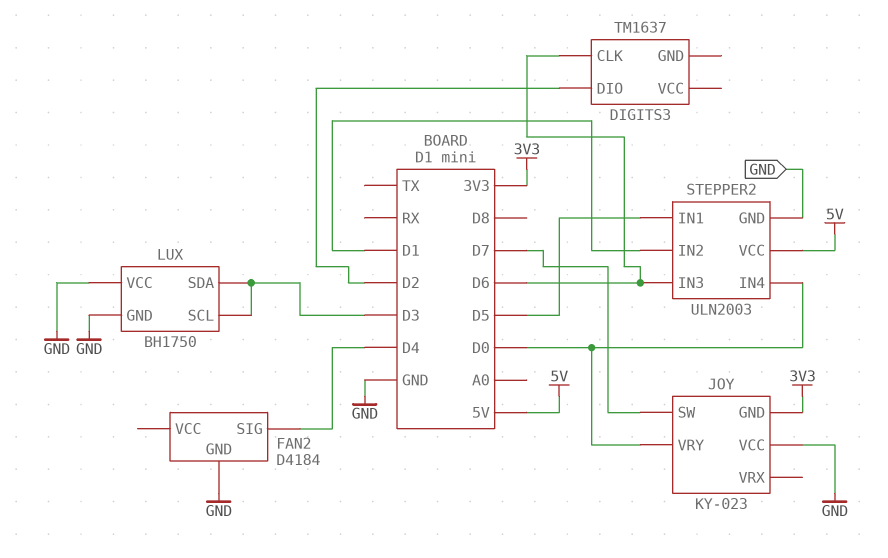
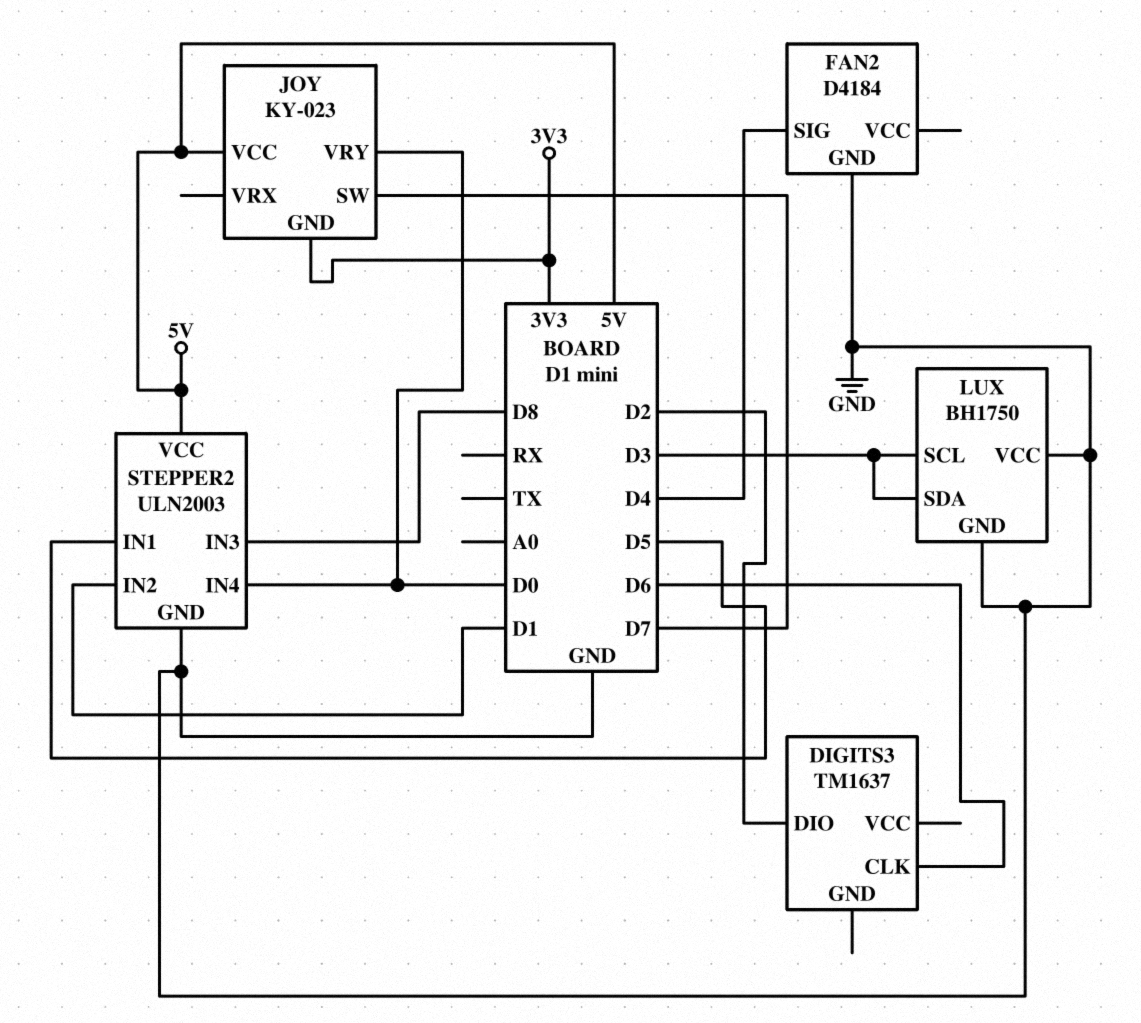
JOY pin VCC: GND -> 5V
STEPPER2 pin IN3: D6 -> D8

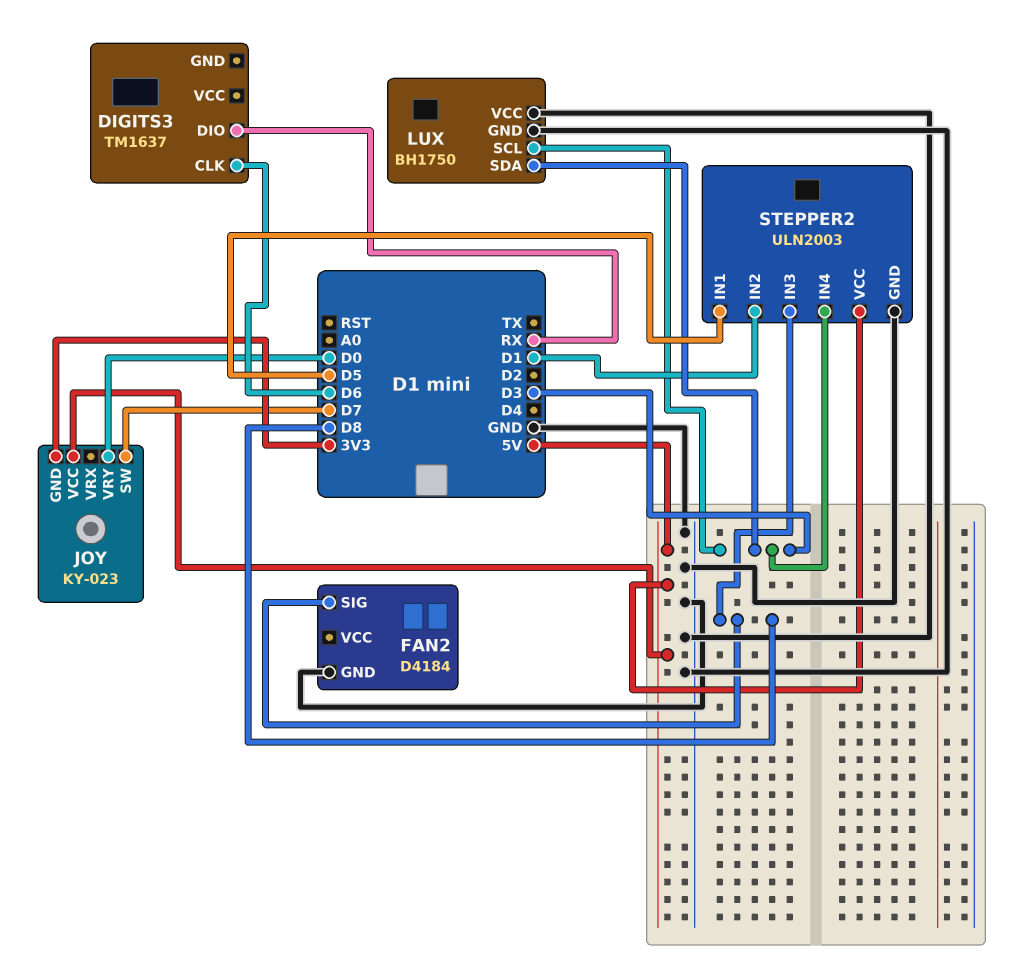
DIGITS3 pin DIO: D2 -> RX
FAN2 pin SIG: D4 -> D8
STEPPER2 pin IN4: D0 -> D3

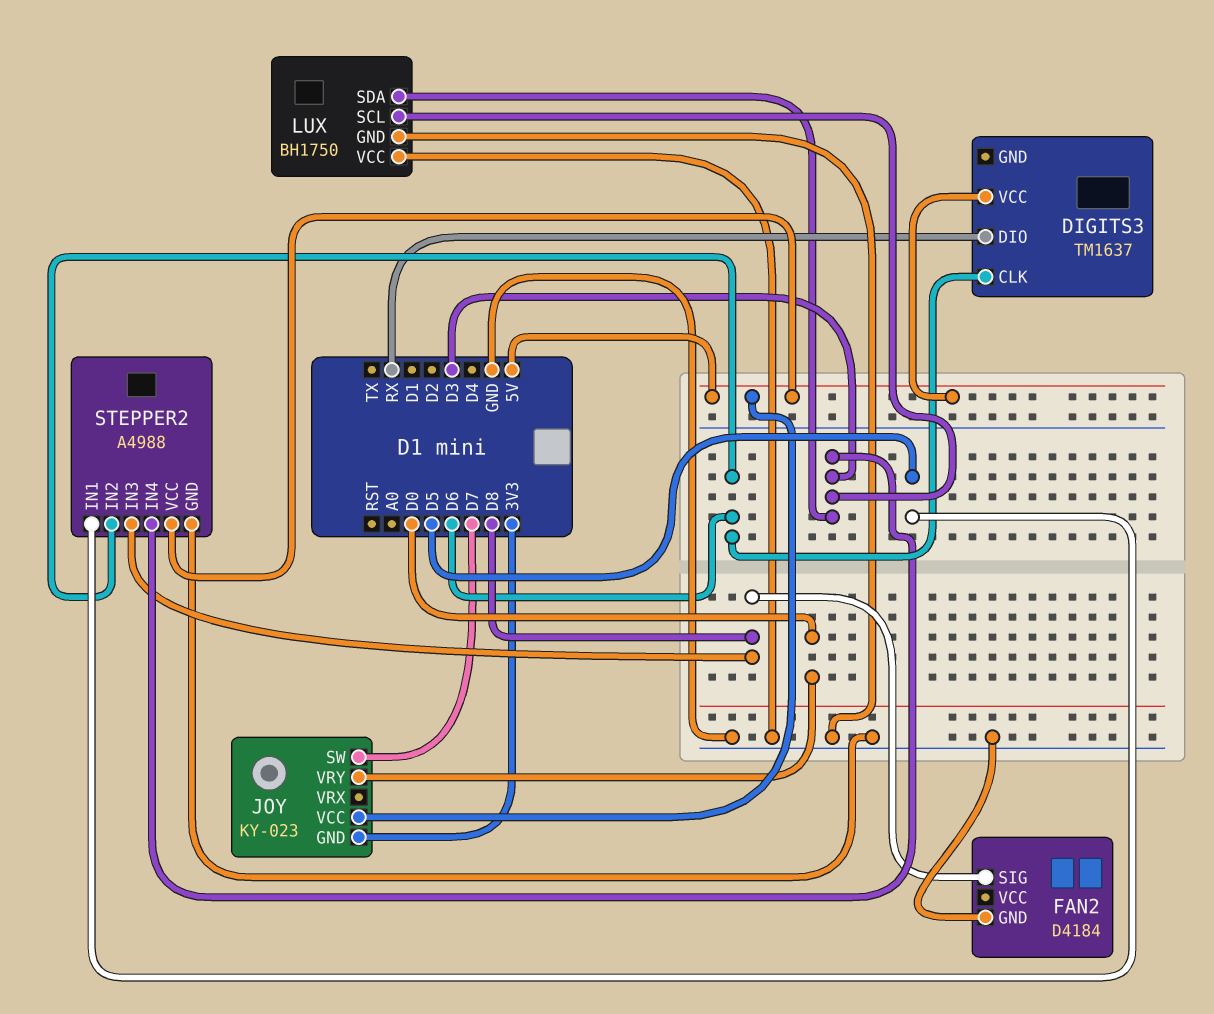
DIGITS3 pin VCC: none -> 5V
STEPPER2: ULN2003 -> A4988
STEPPER2 pin IN2: D1 -> D6

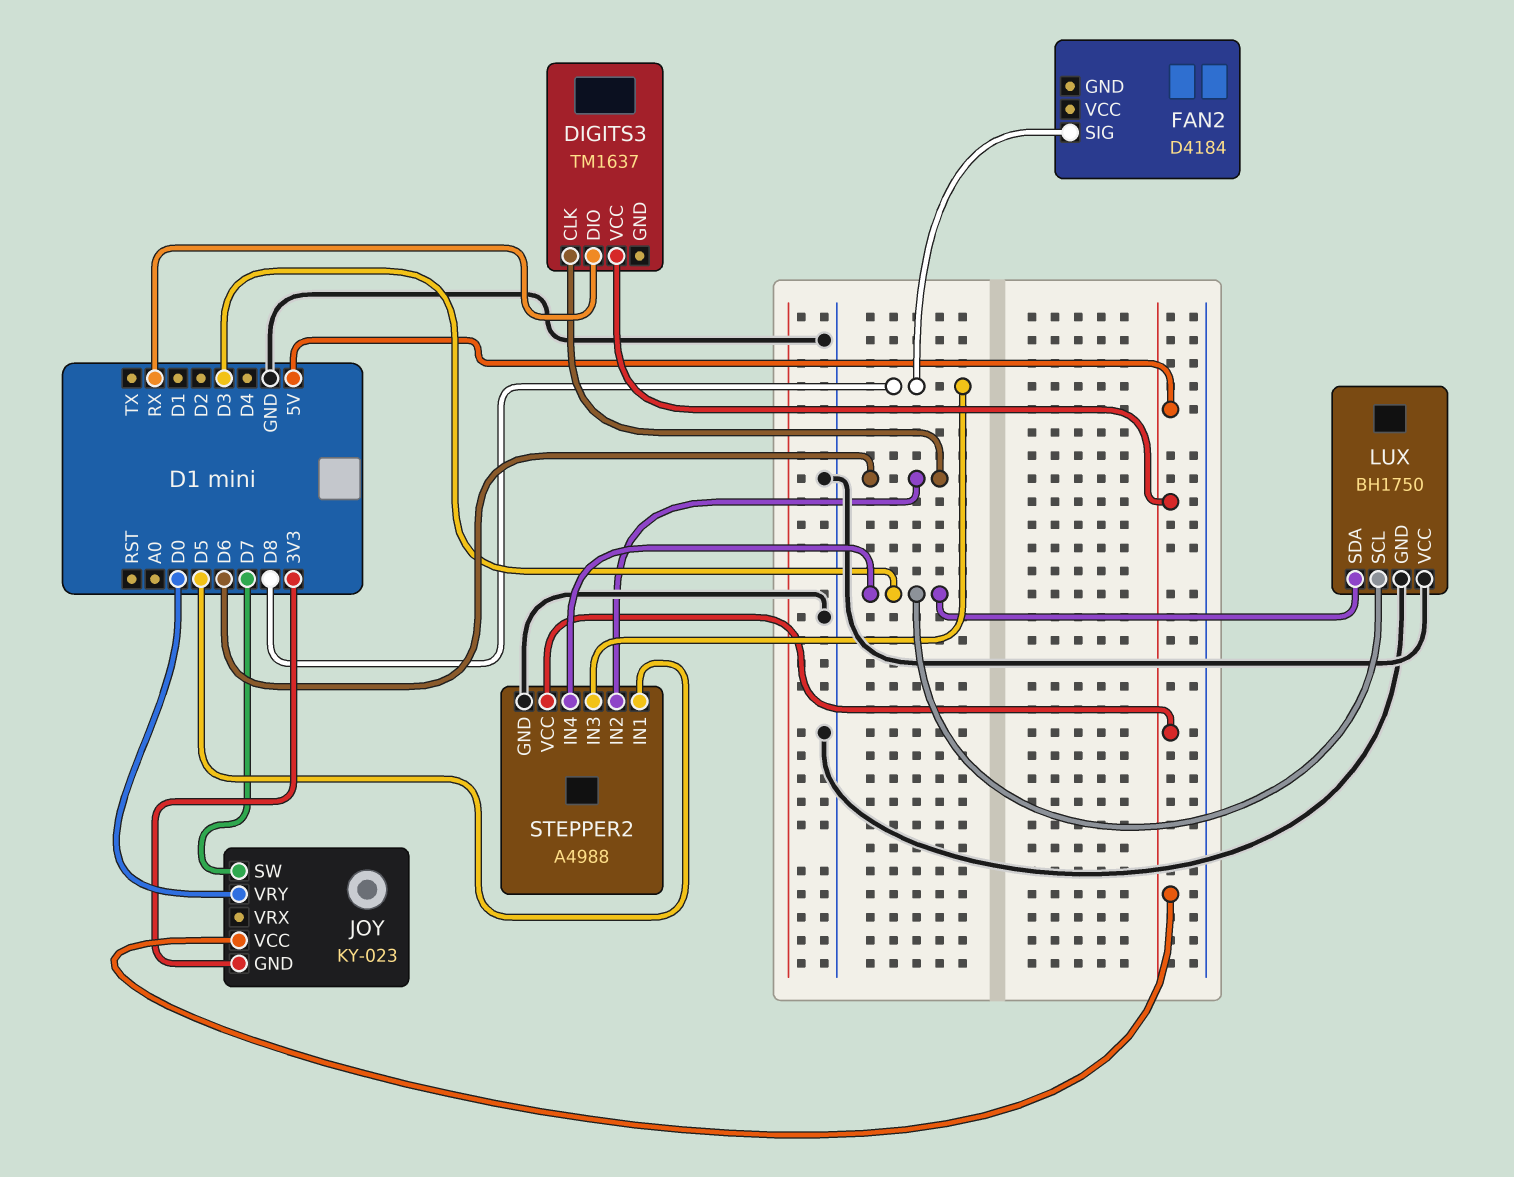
FAN2 pin GND: GND -> none

